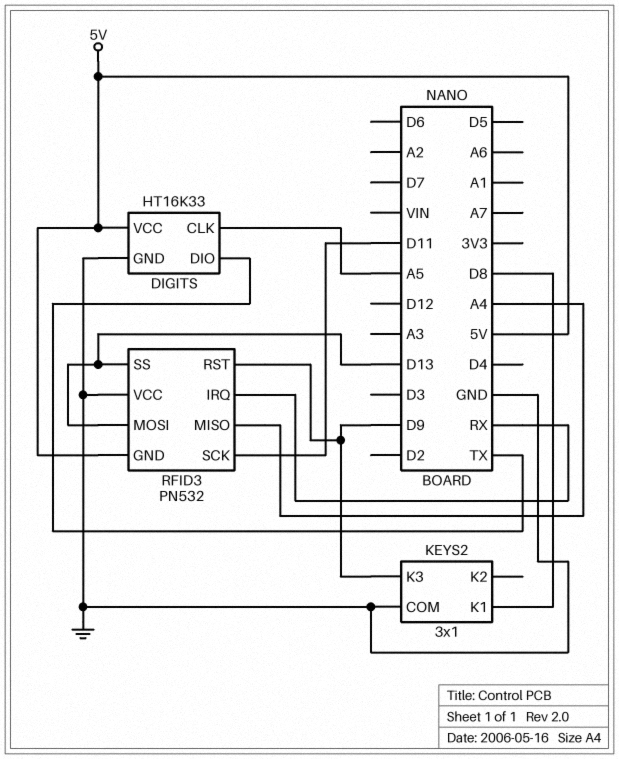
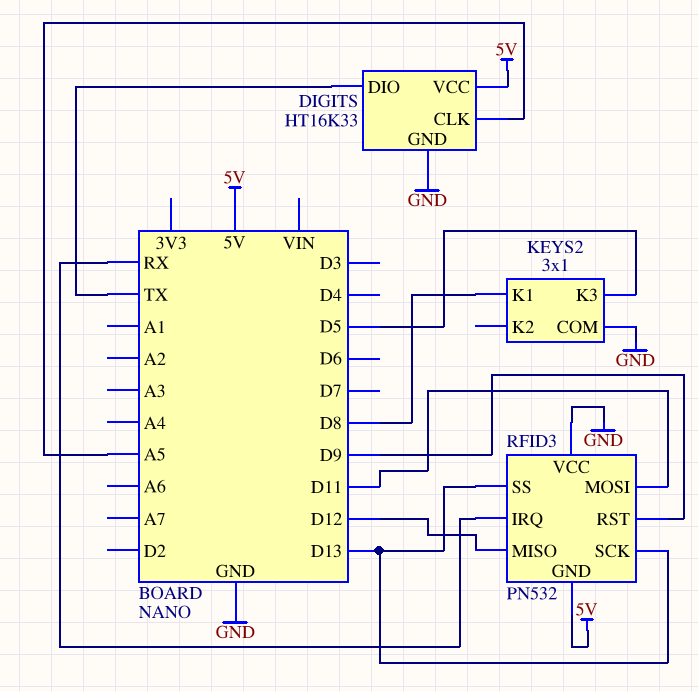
KEYS2 pin K3: D9 -> D5
RFID3 pin MISO: A4 -> D12
RFID3 pin MOSI: D13 -> D11
RFID3 pin SCK: D11 -> D13

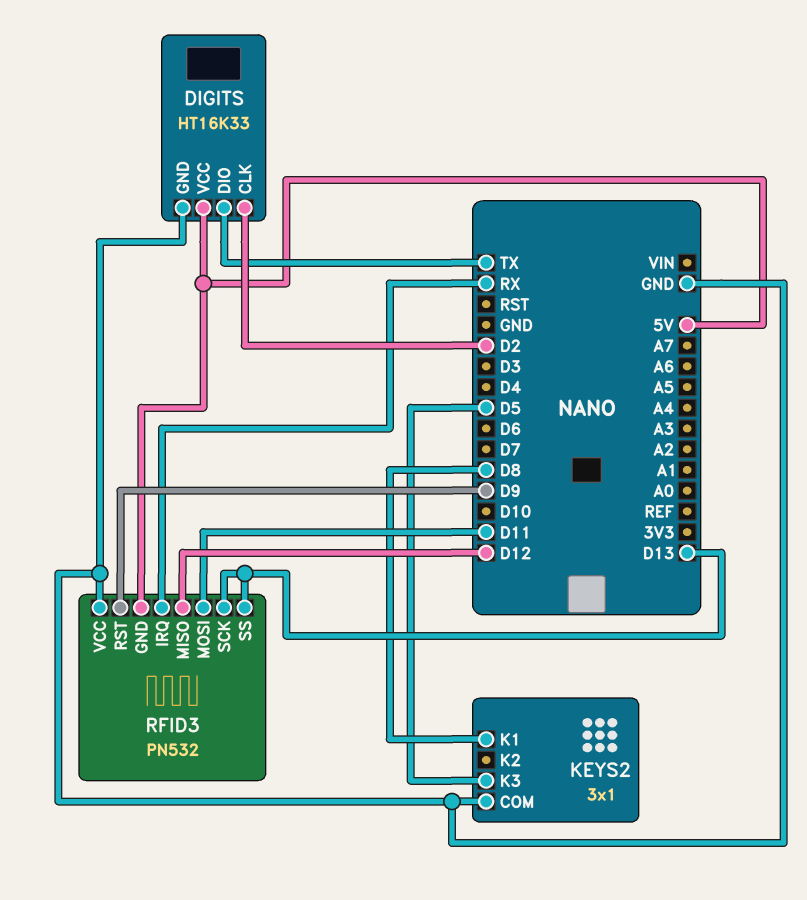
DIGITS pin CLK: A5 -> D2

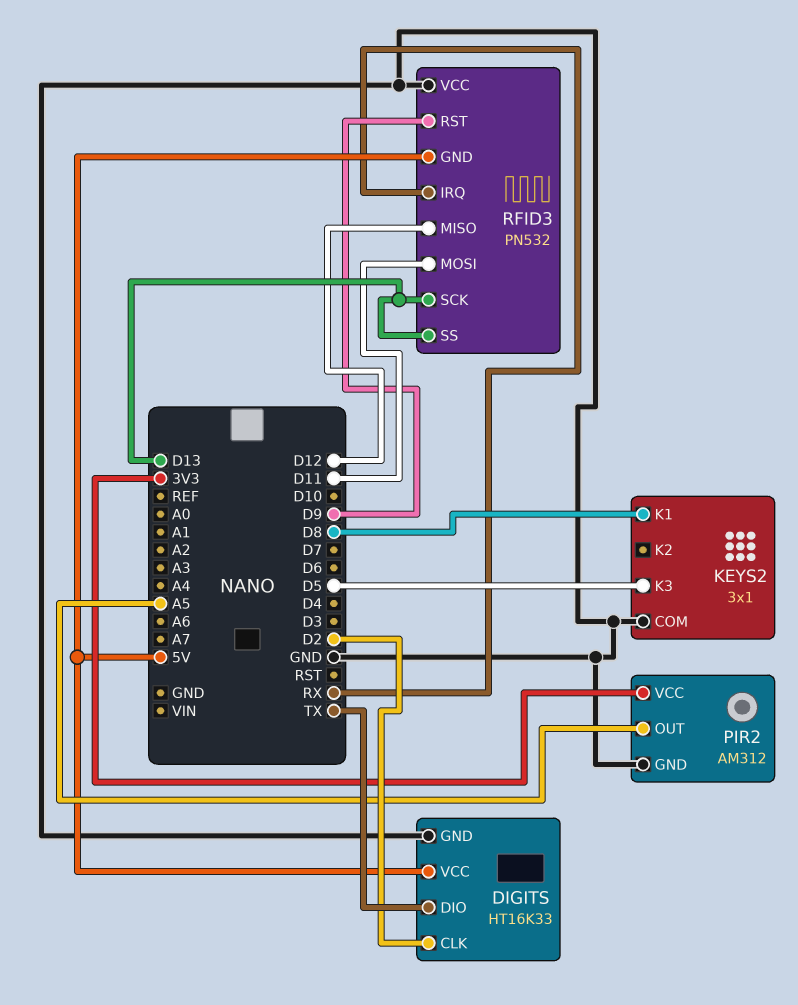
PIR2: none -> AM312
PIR2 pin GND: none -> GND
PIR2 pin OUT: none -> A5
PIR2 pin VCC: none -> 3V3

